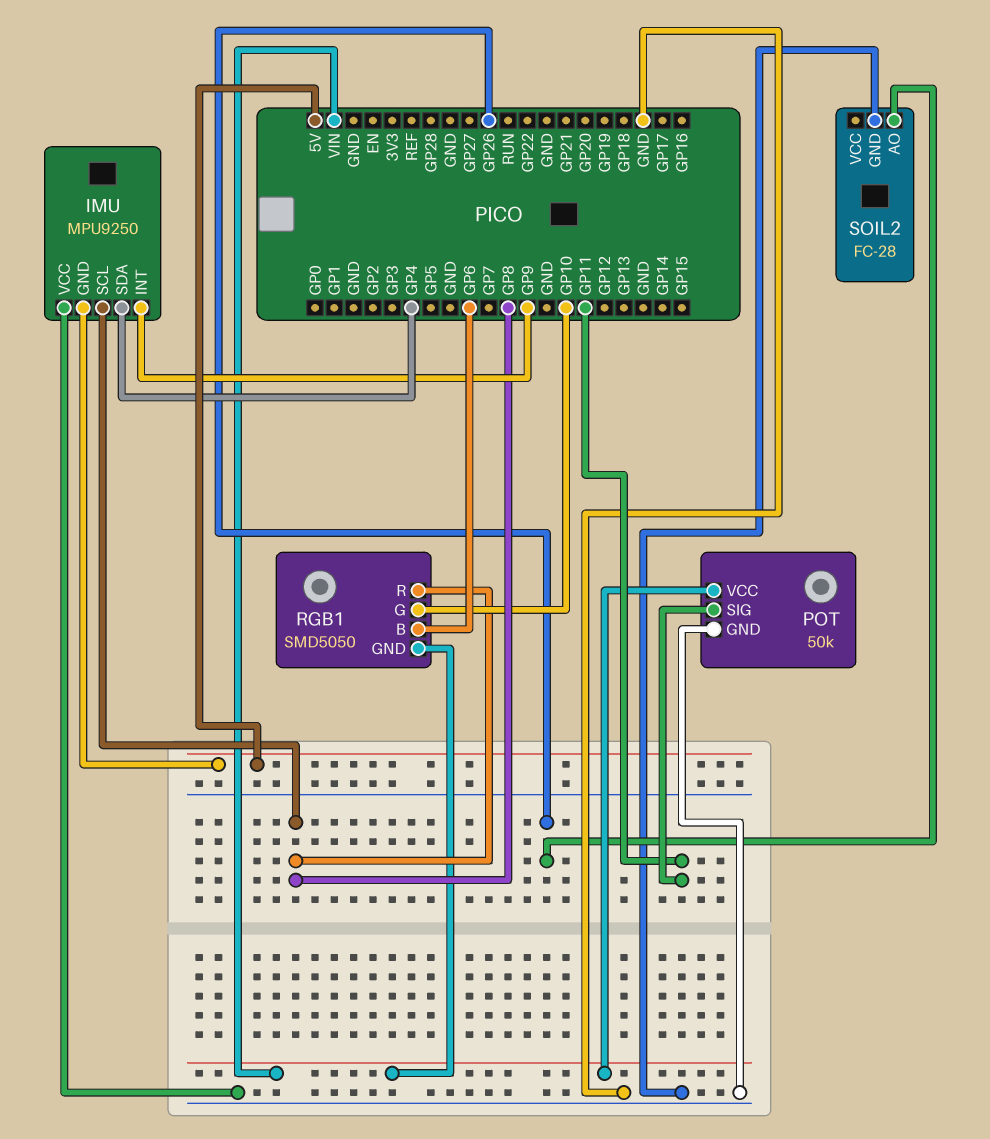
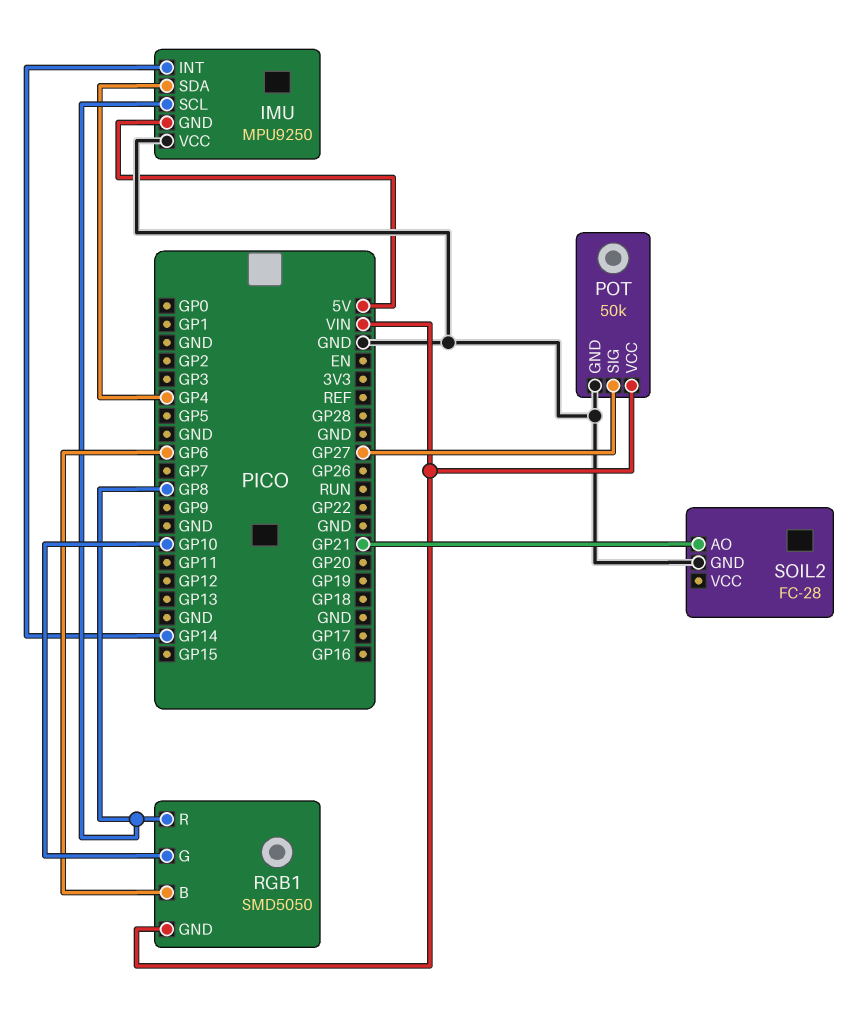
IMU pin INT: GP9 -> GP14
POT pin SIG: GP11 -> GP27
SOIL2 pin AO: GP26 -> GP21

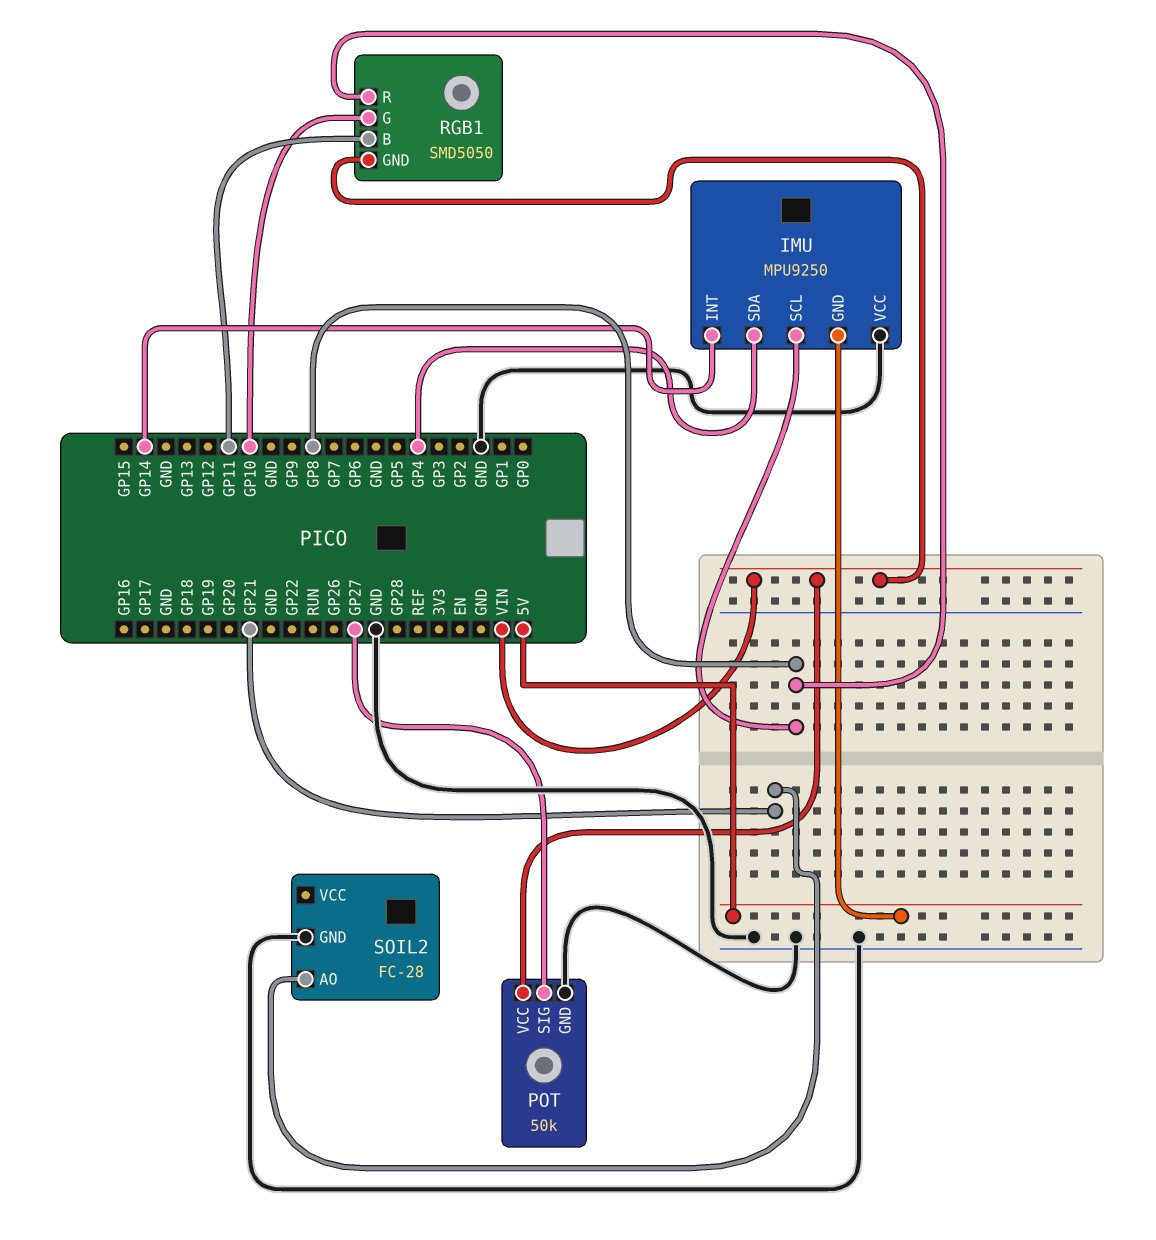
RGB1 pin B: GP6 -> GP11

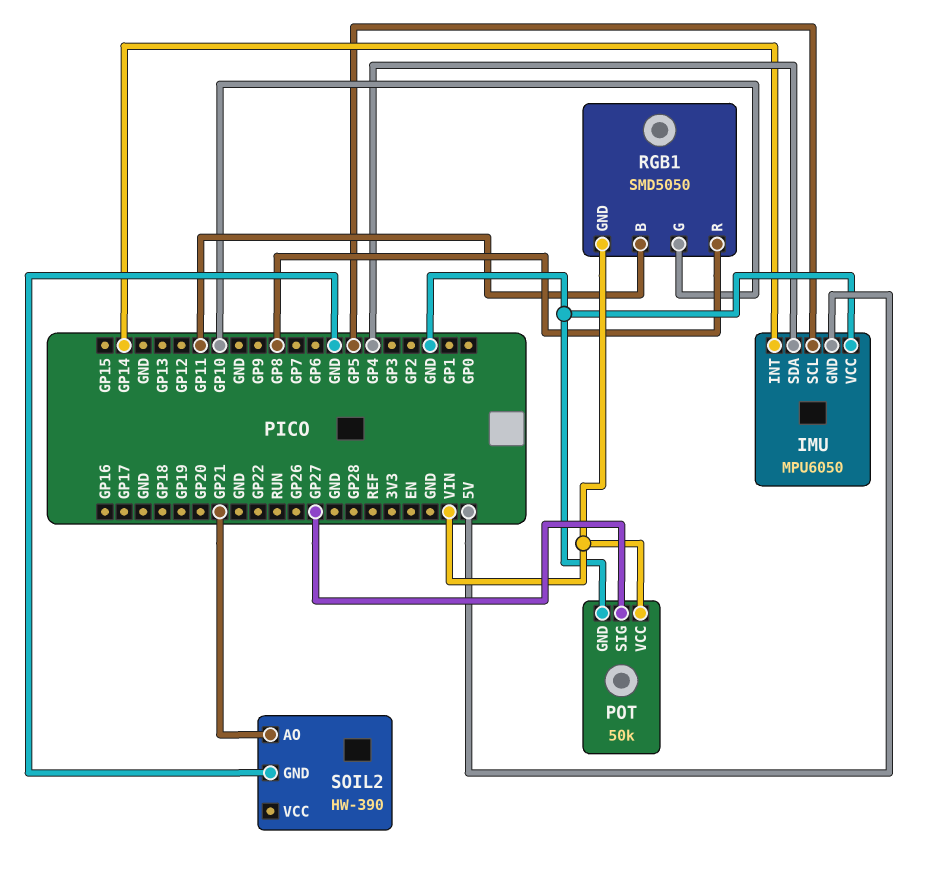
IMU: MPU9250 -> MPU6050
IMU pin SCL: GP8 -> GP5
SOIL2: FC-28 -> HW-390

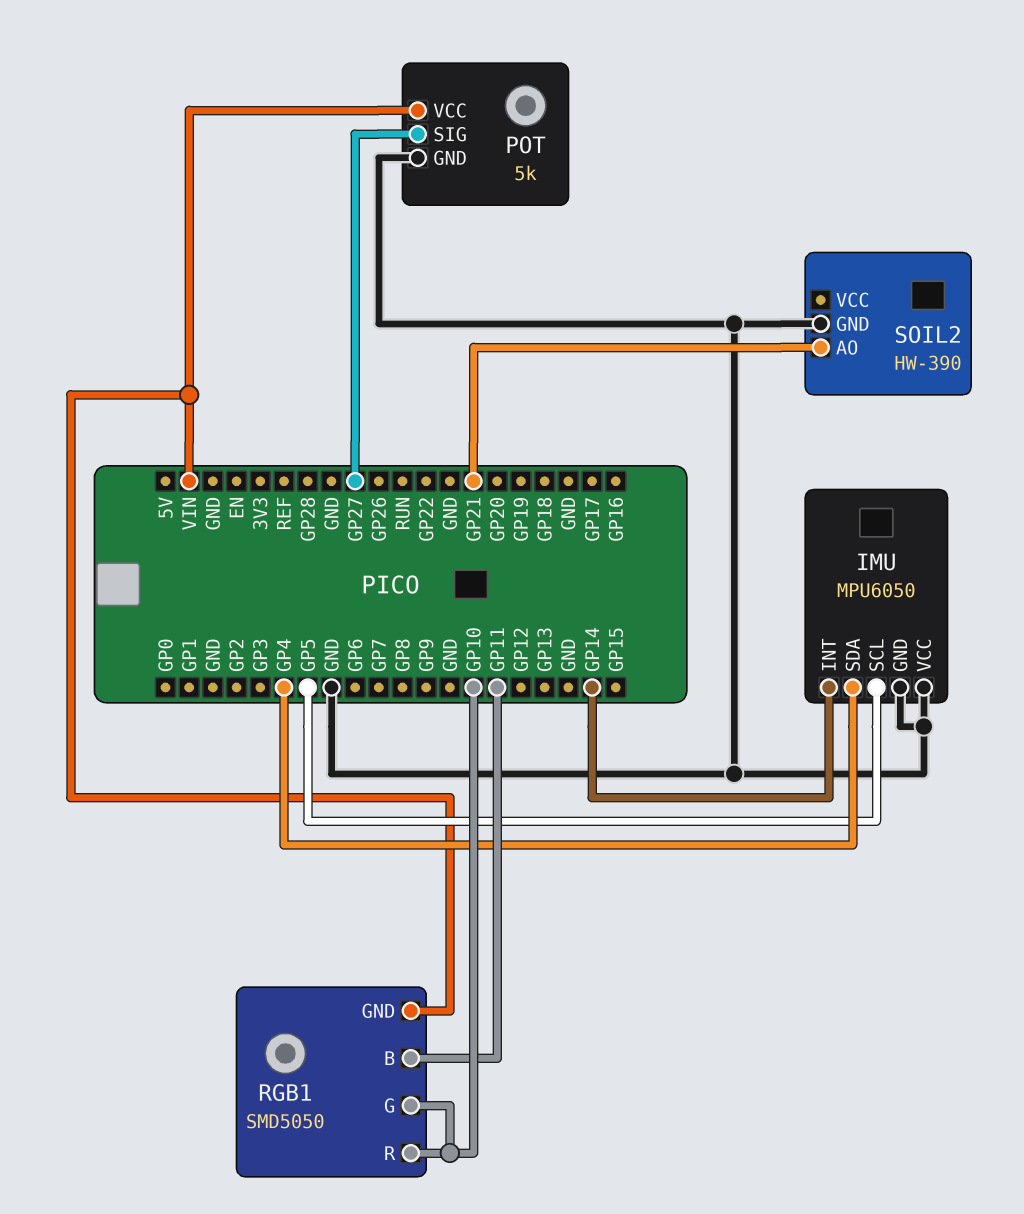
IMU pin GND: 5V -> GND
POT: 50k -> 5k
RGB1 pin R: GP8 -> GP10

